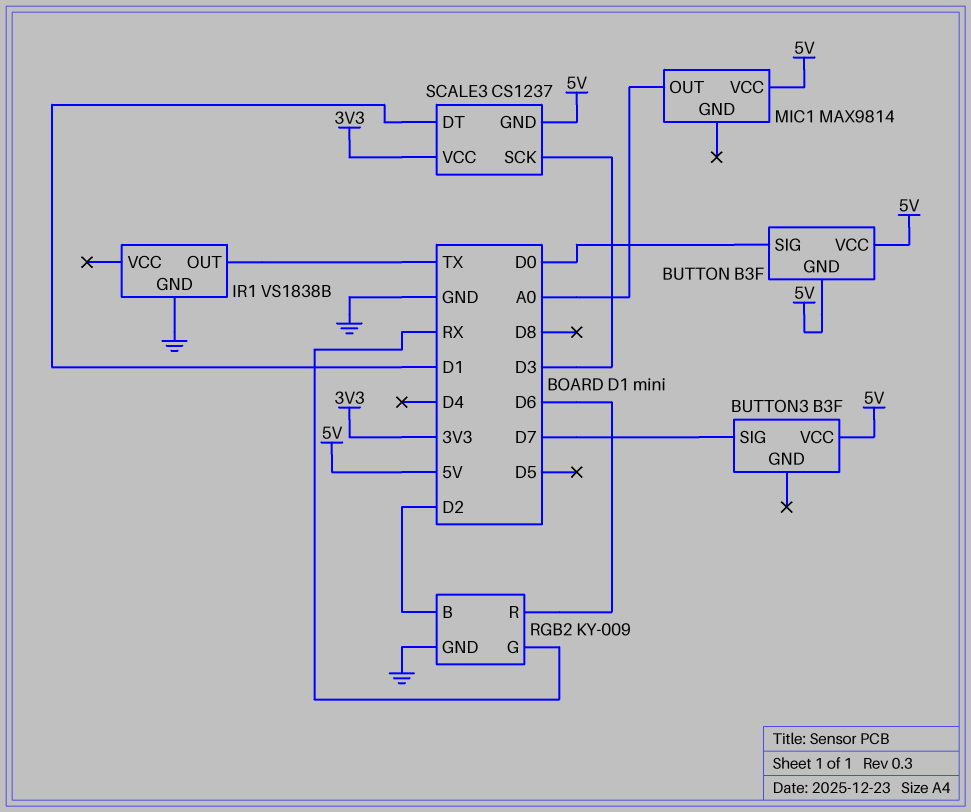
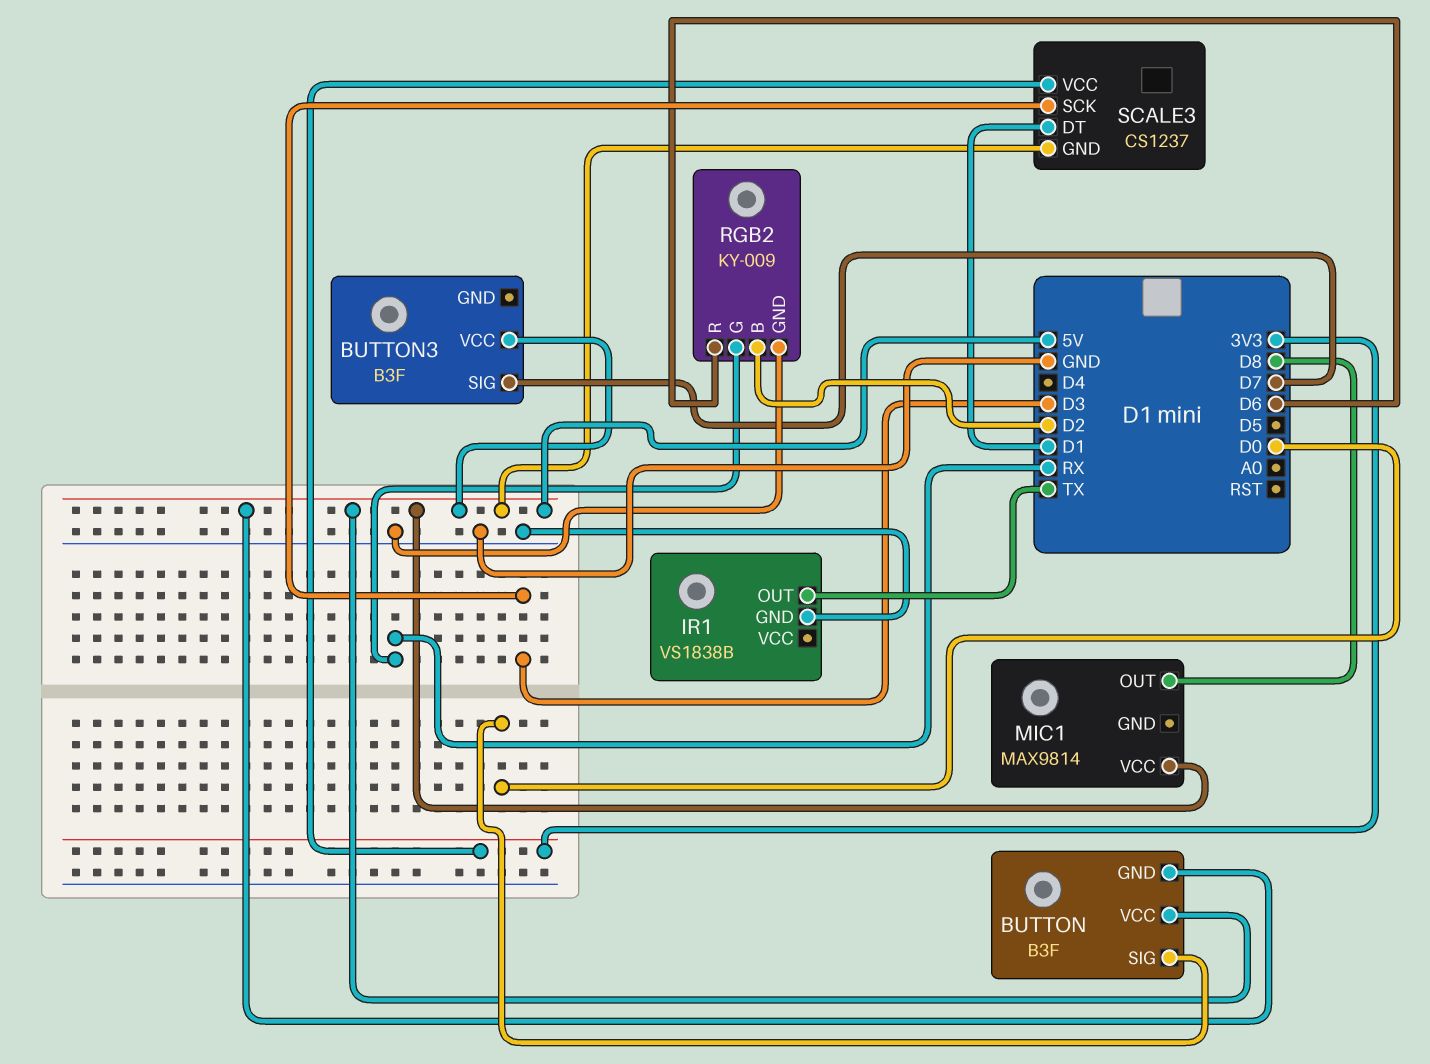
MIC1 pin OUT: A0 -> D8

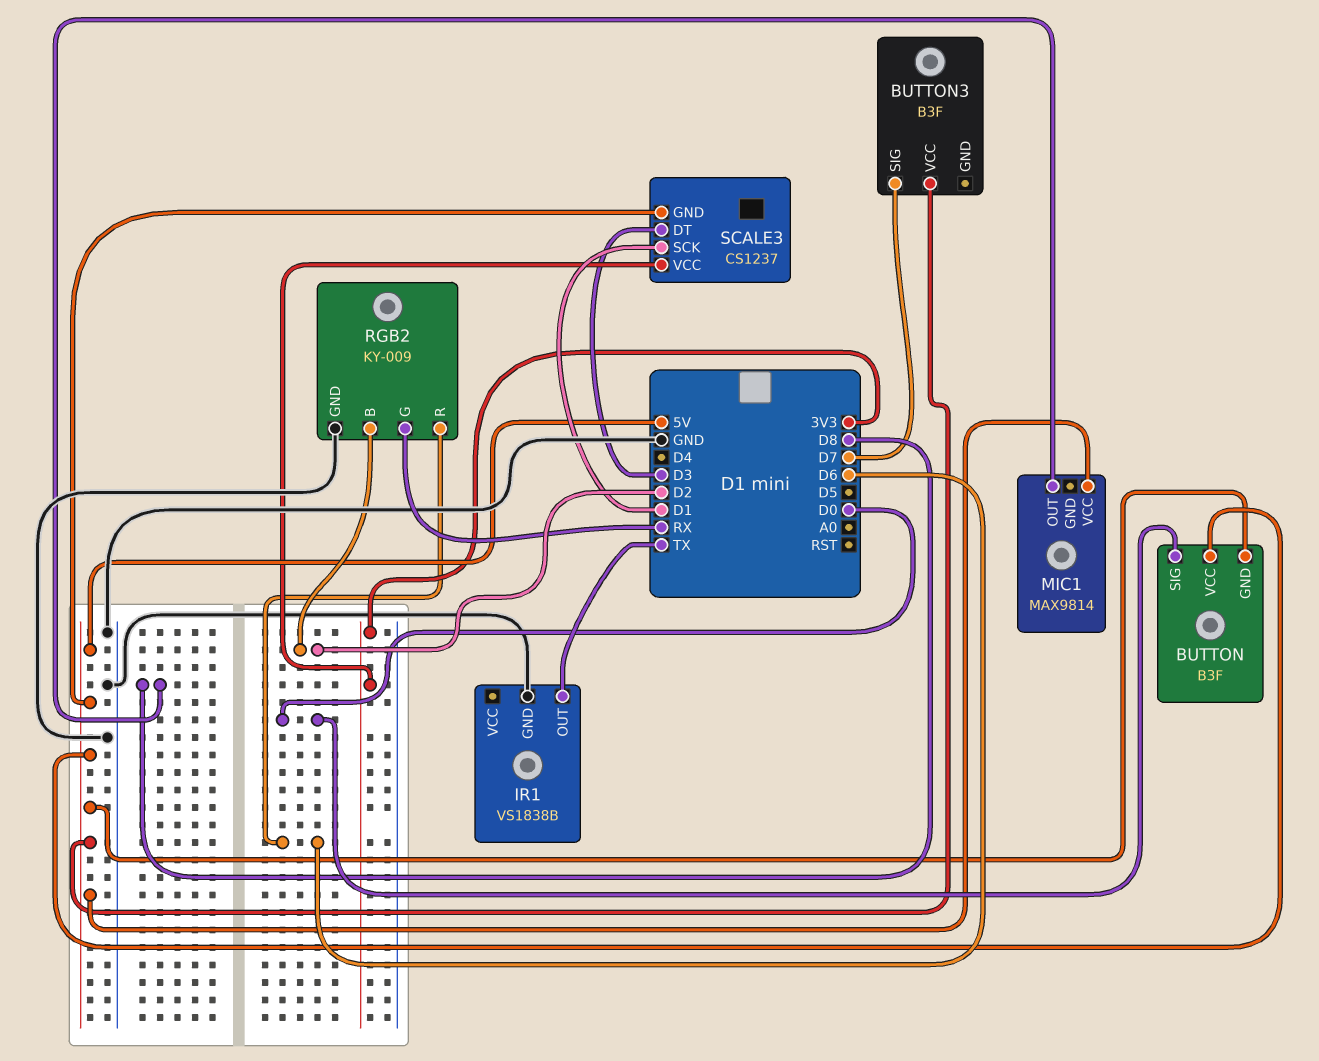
SCALE3 pin DT: D1 -> D3
SCALE3 pin SCK: D3 -> D1

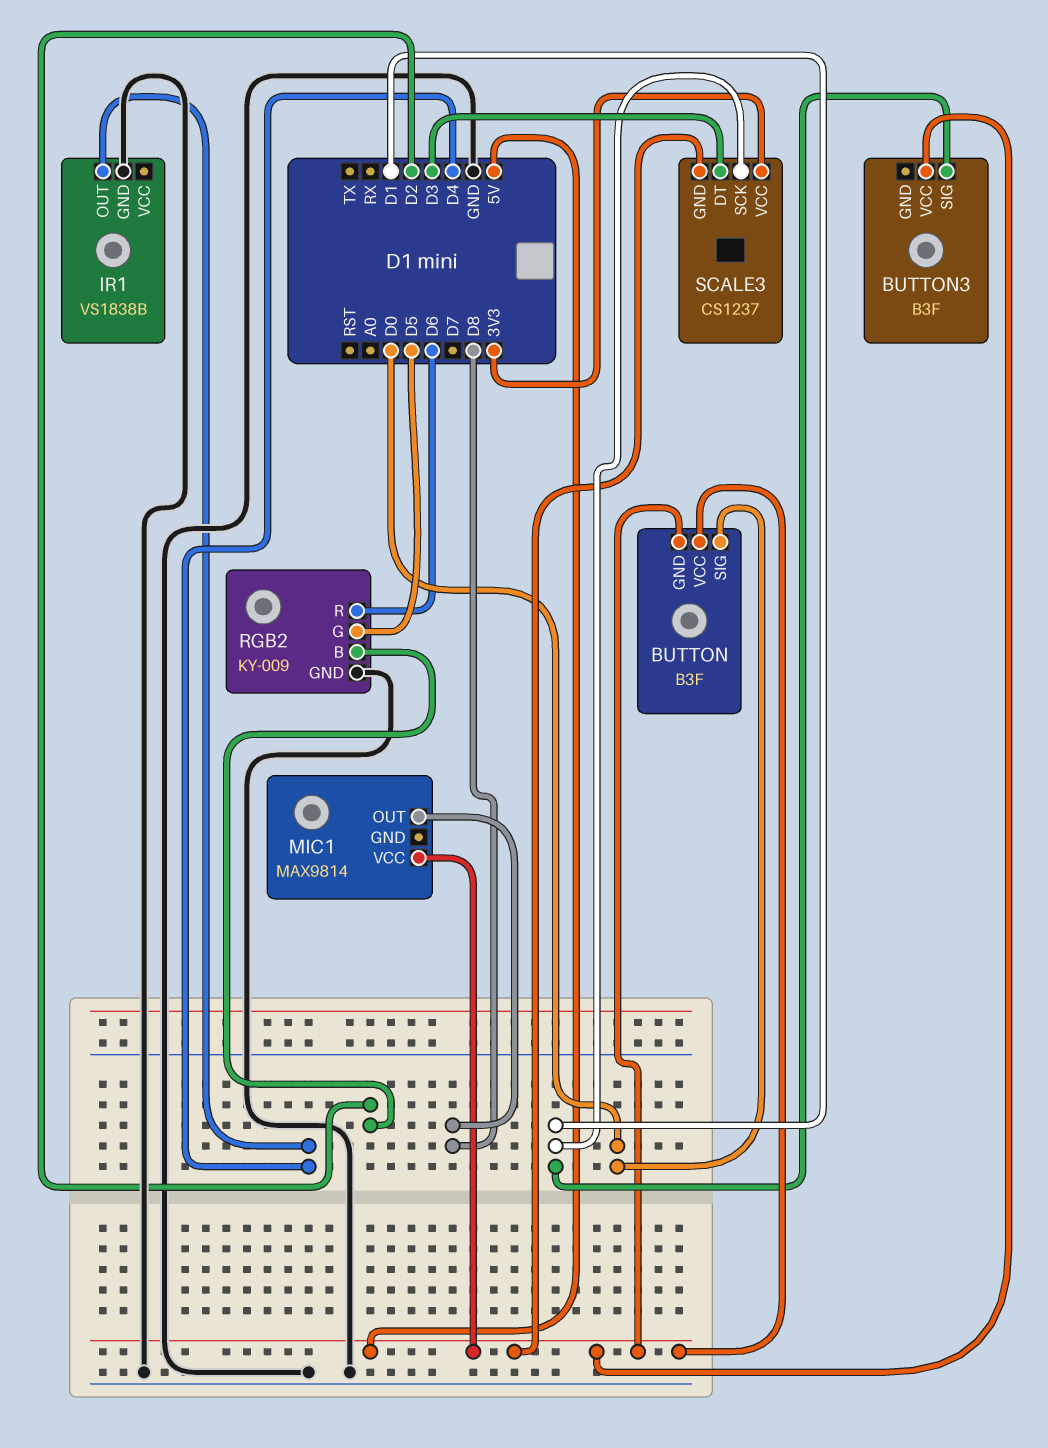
BUTTON3 pin SIG: D7 -> D1
IR1 pin OUT: TX -> D4
RGB2 pin G: RX -> D5

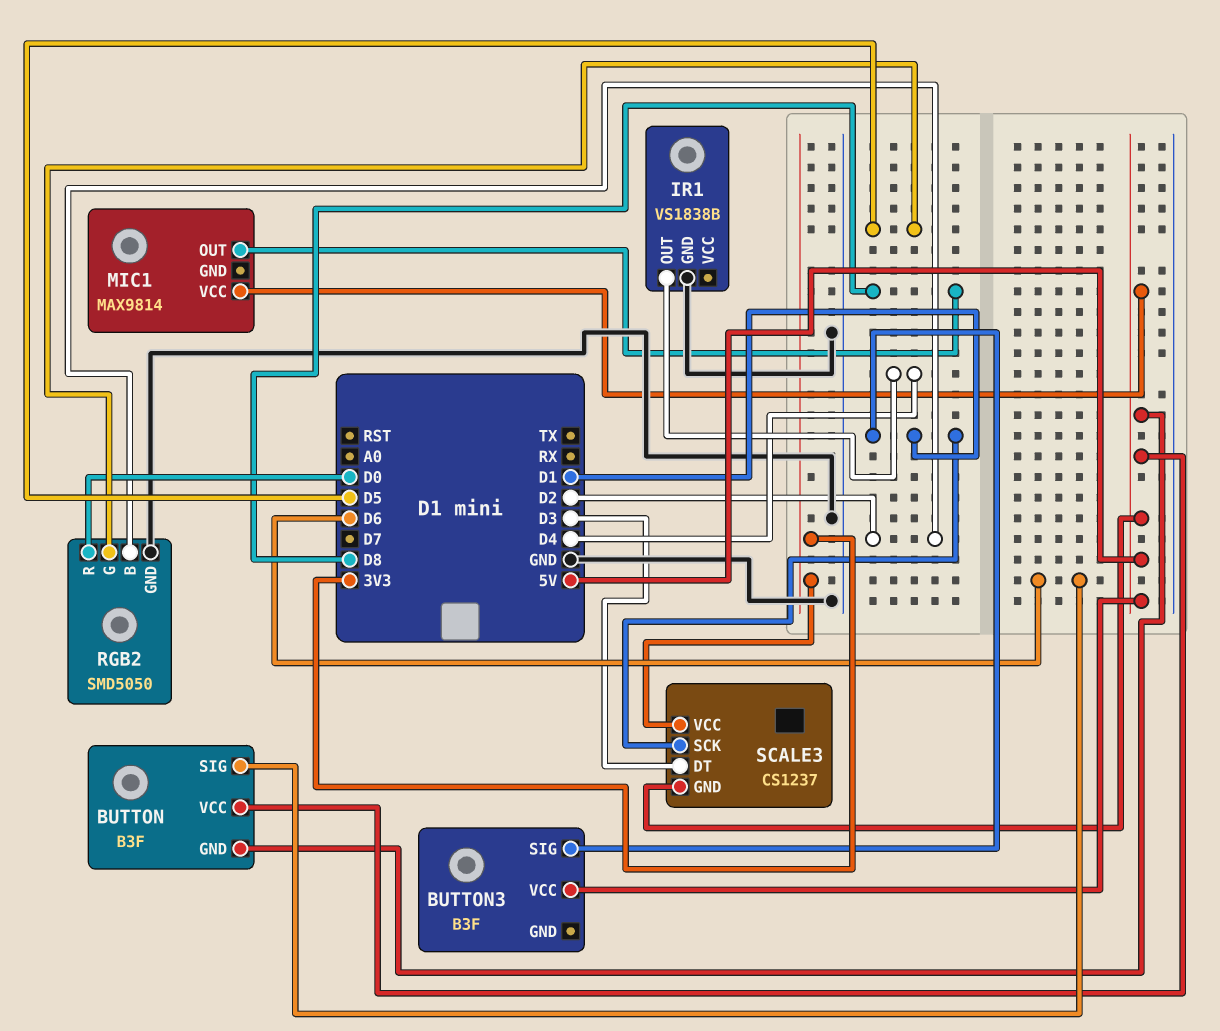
BUTTON pin SIG: D0 -> D6
RGB2: KY-009 -> SMD5050
RGB2 pin R: D6 -> D0

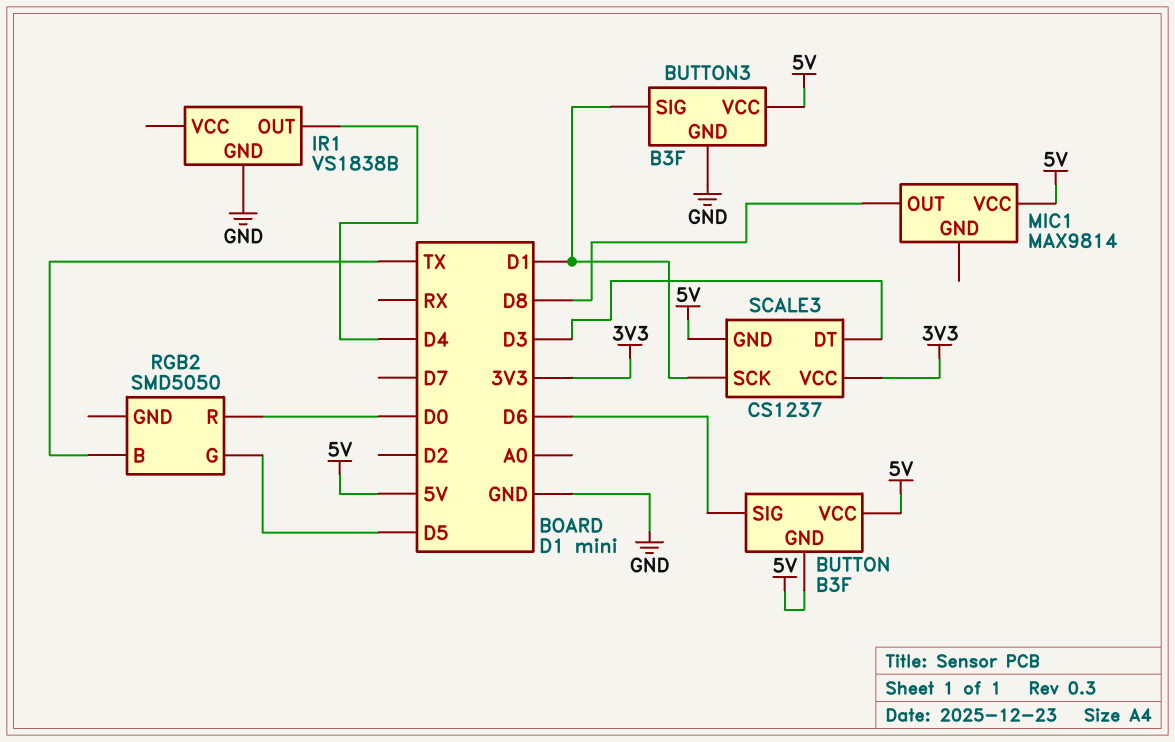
BUTTON3 pin GND: none -> GND
RGB2 pin B: D2 -> TX
RGB2 pin GND: GND -> none

